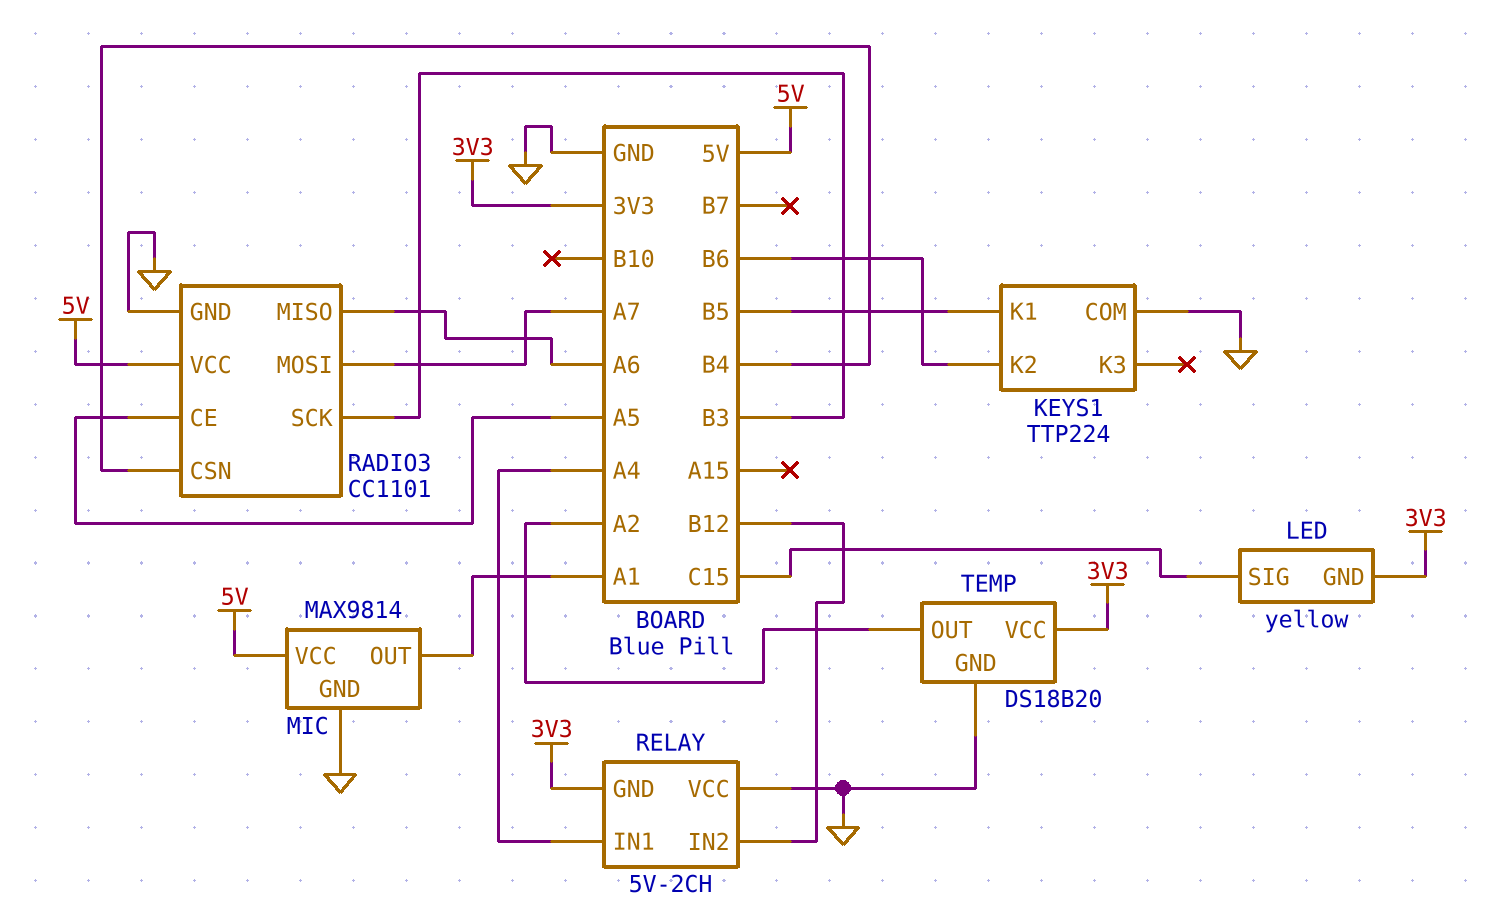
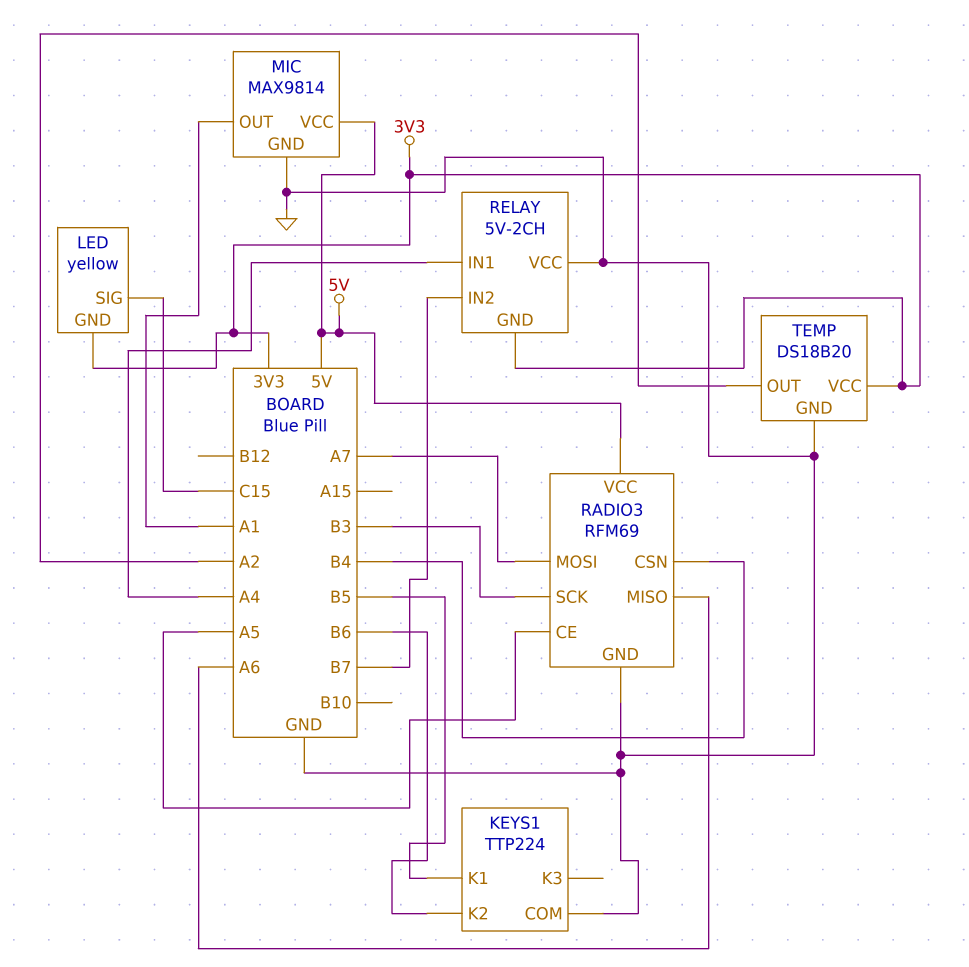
RADIO3: CC1101 -> RFM69
RELAY pin IN2: B12 -> B7

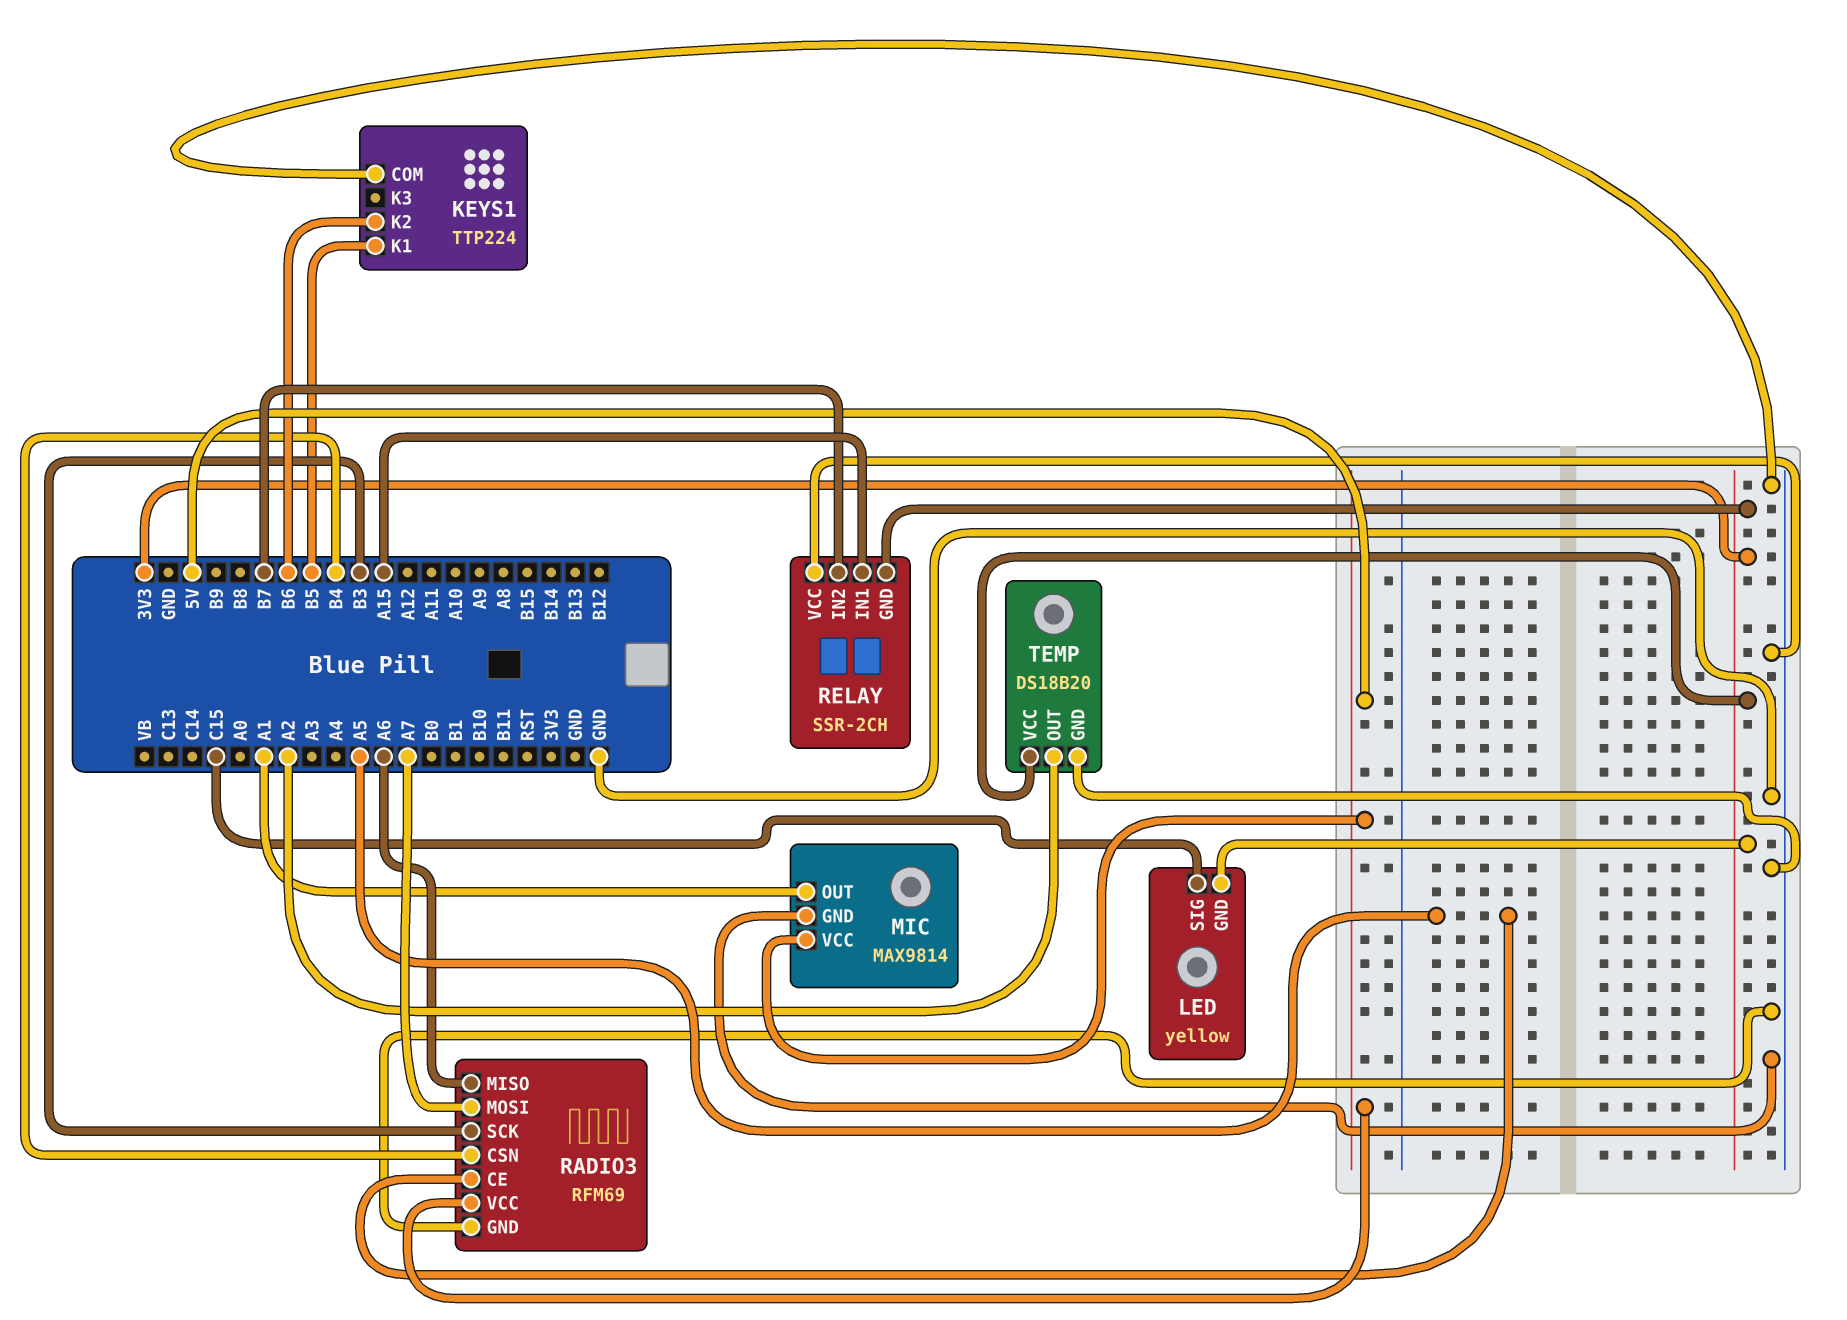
RELAY: 5V-2CH -> SSR-2CH
RELAY pin IN1: A4 -> A15

